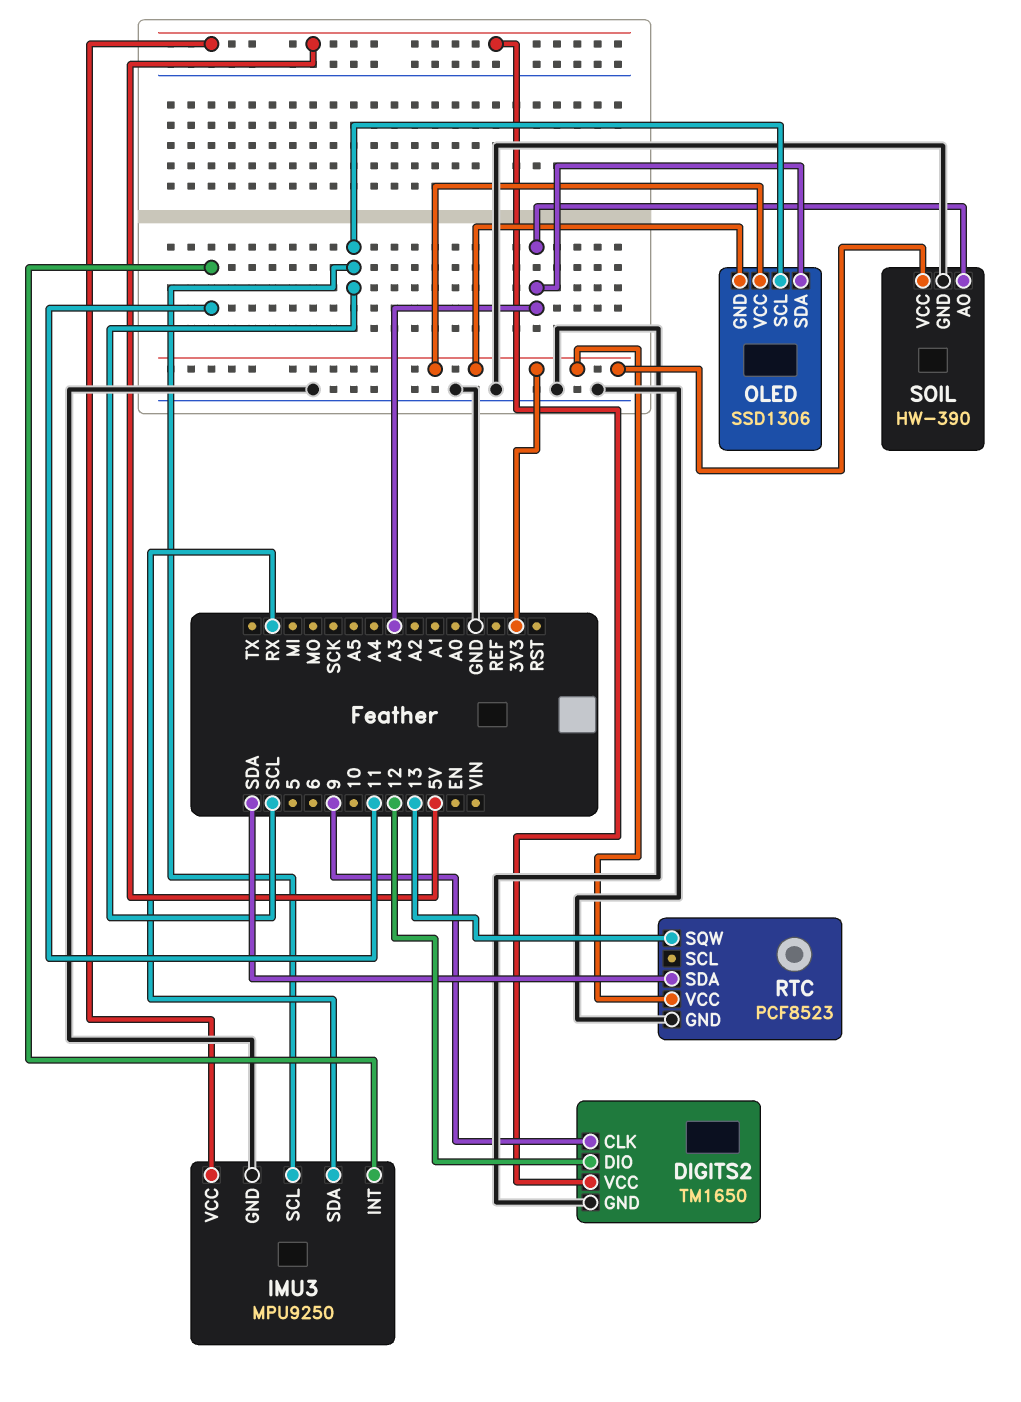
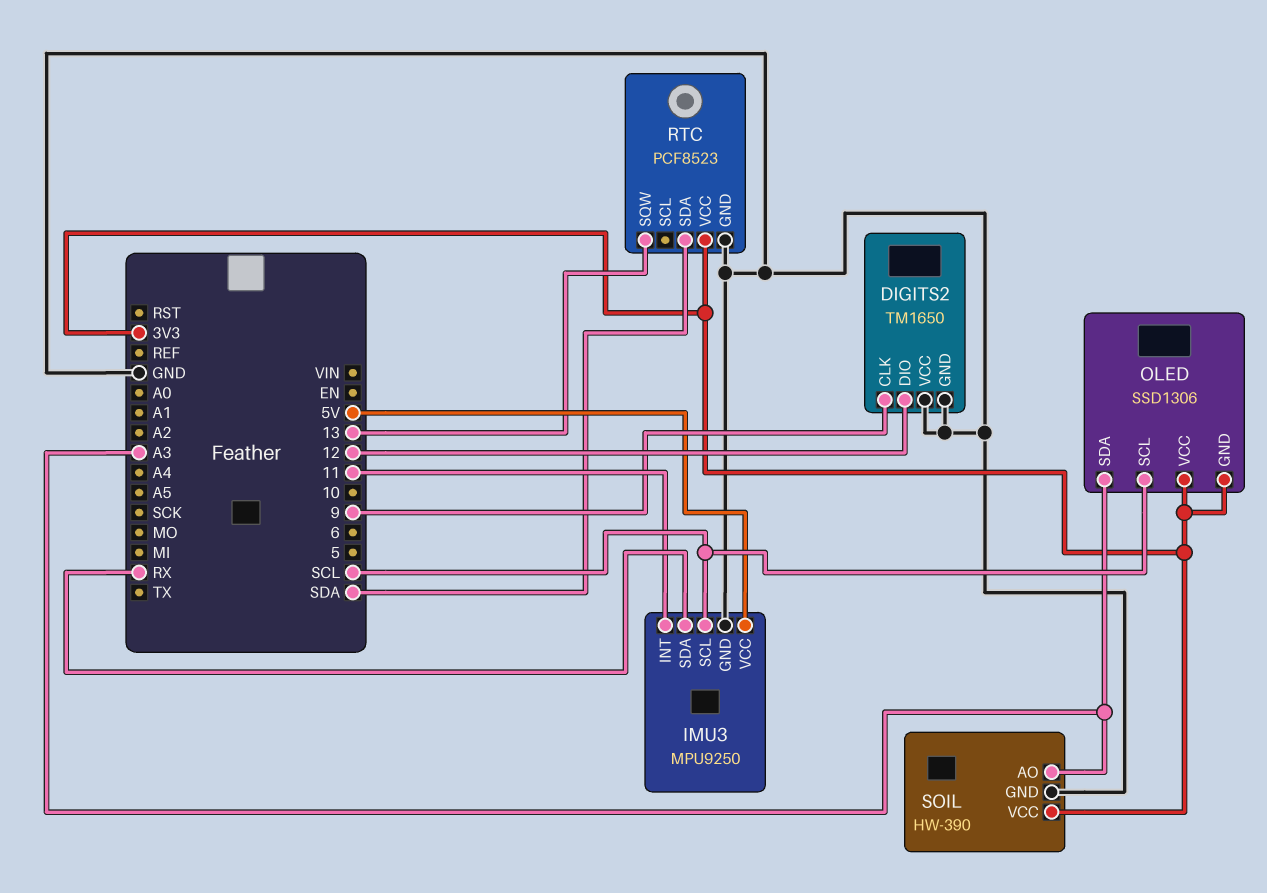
DIGITS2 pin VCC: 5V -> GND

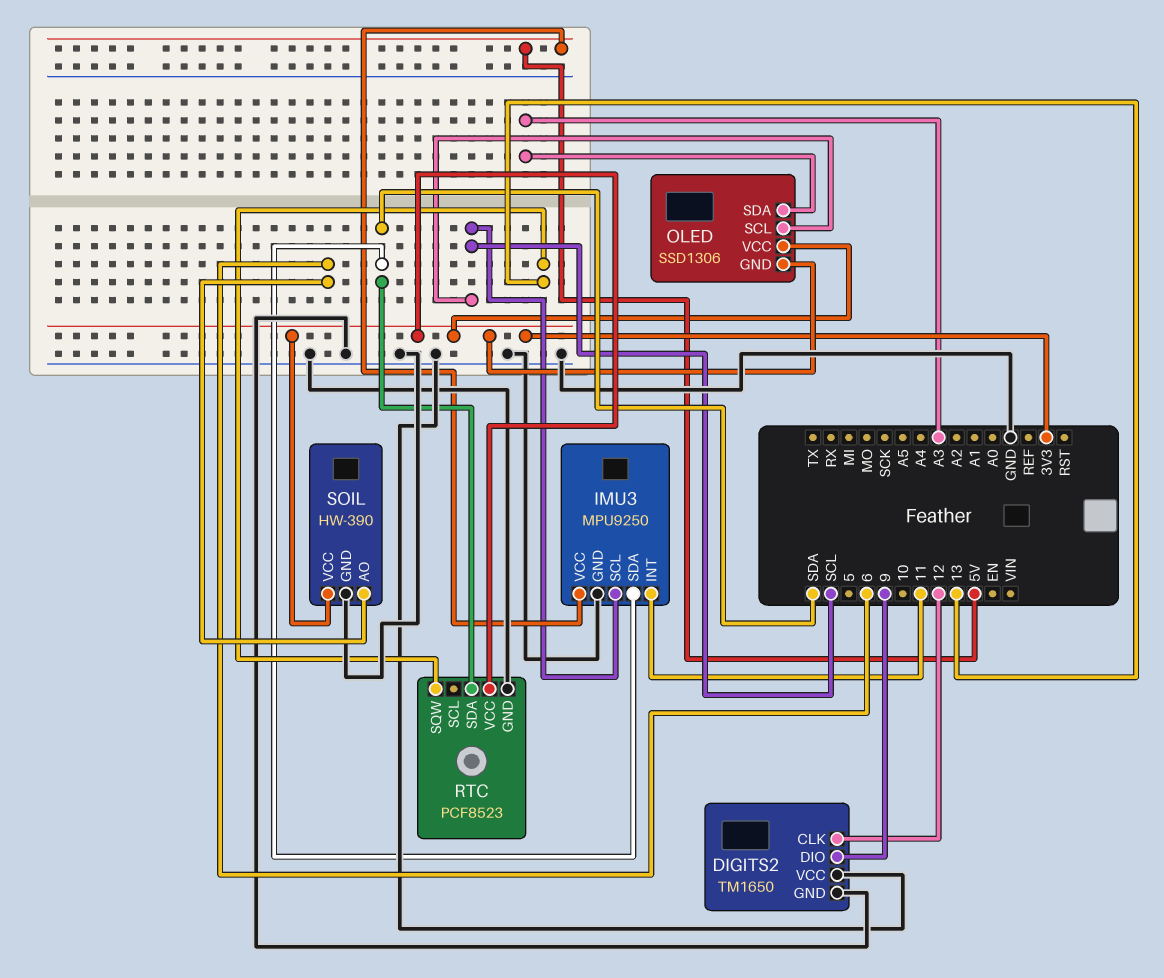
DIGITS2 pin CLK: 9 -> 12
DIGITS2 pin DIO: 12 -> 9
IMU3 pin SDA: RX -> SDA
SOIL pin AO: A3 -> 6

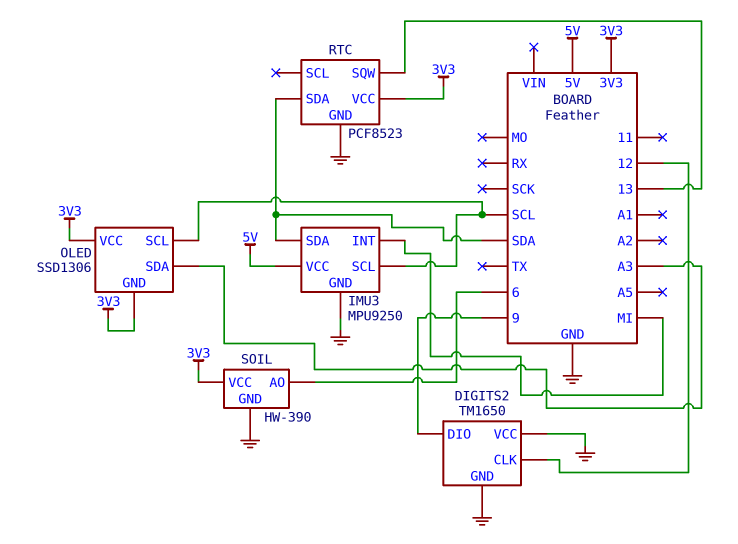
IMU3 pin INT: 11 -> MI

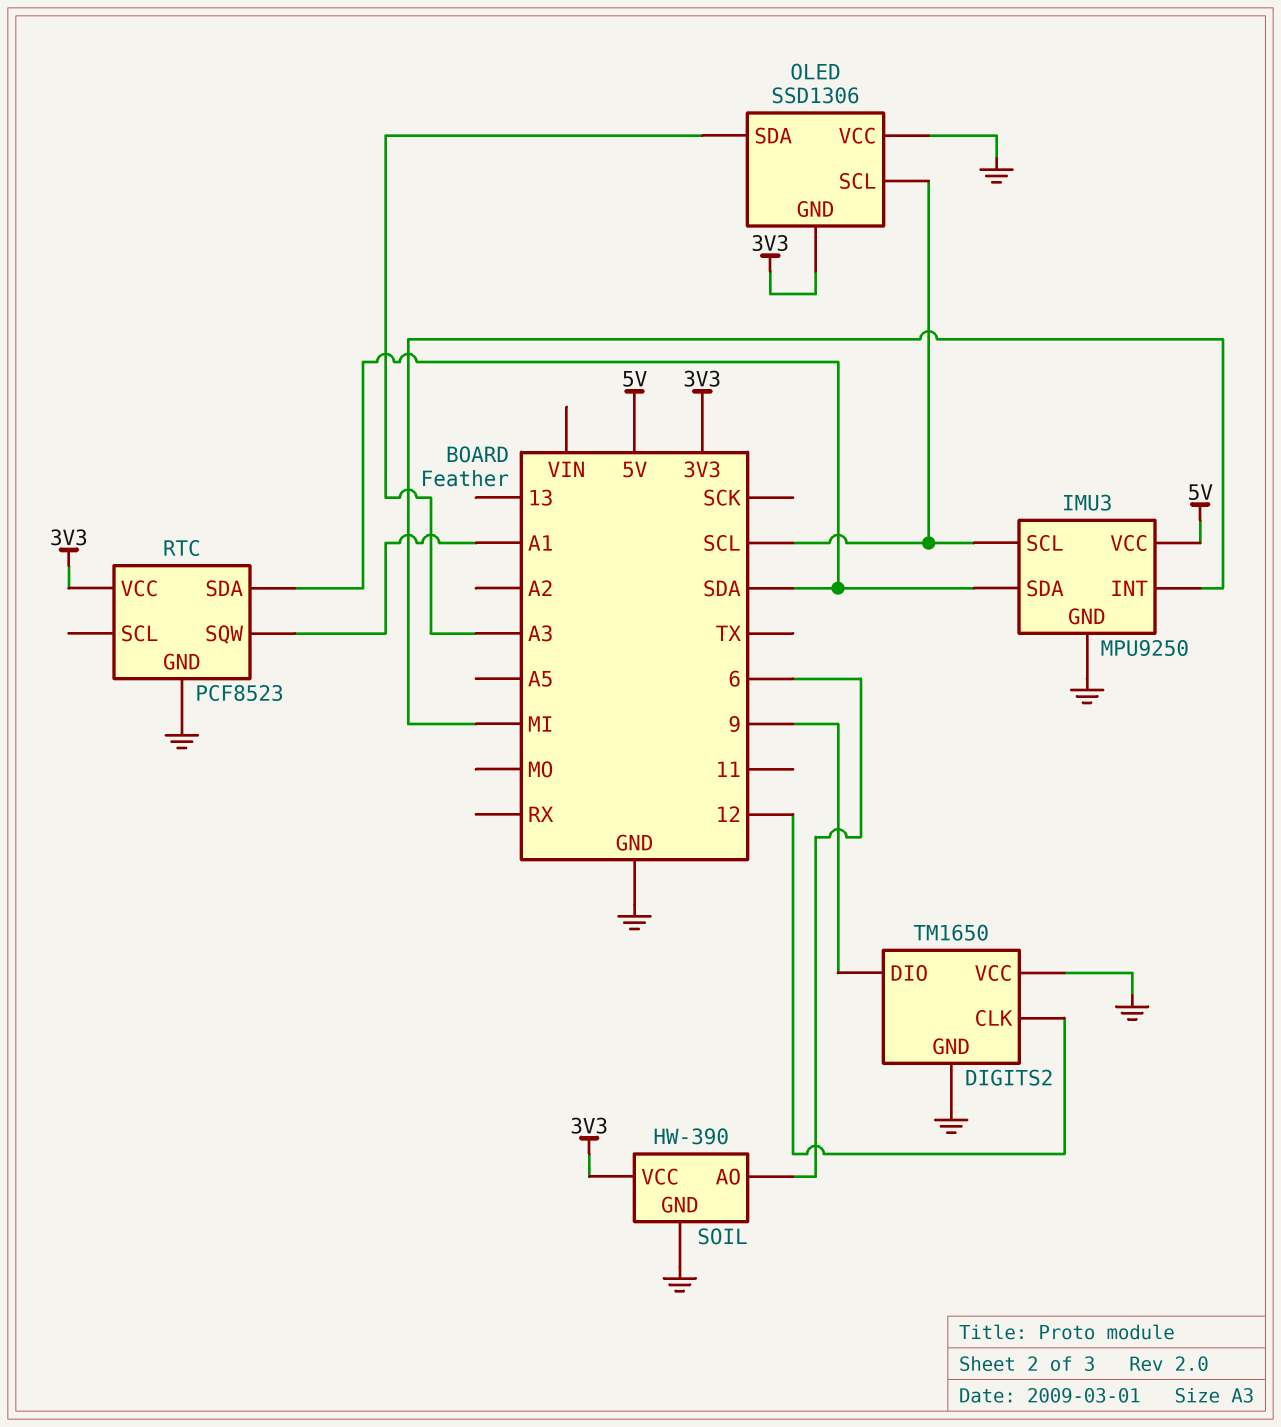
OLED pin VCC: 3V3 -> GND
RTC pin SQW: 13 -> A1

